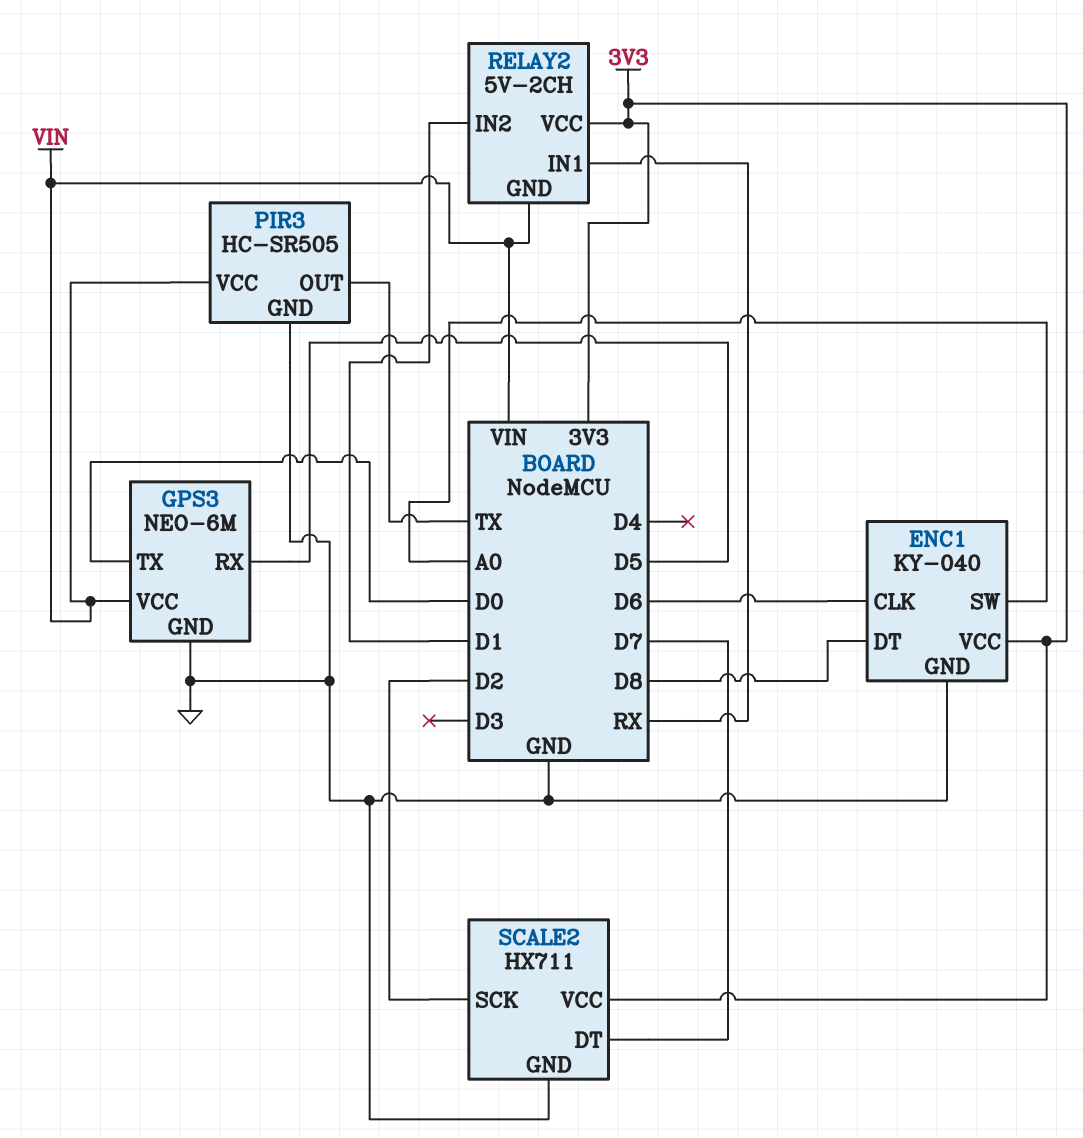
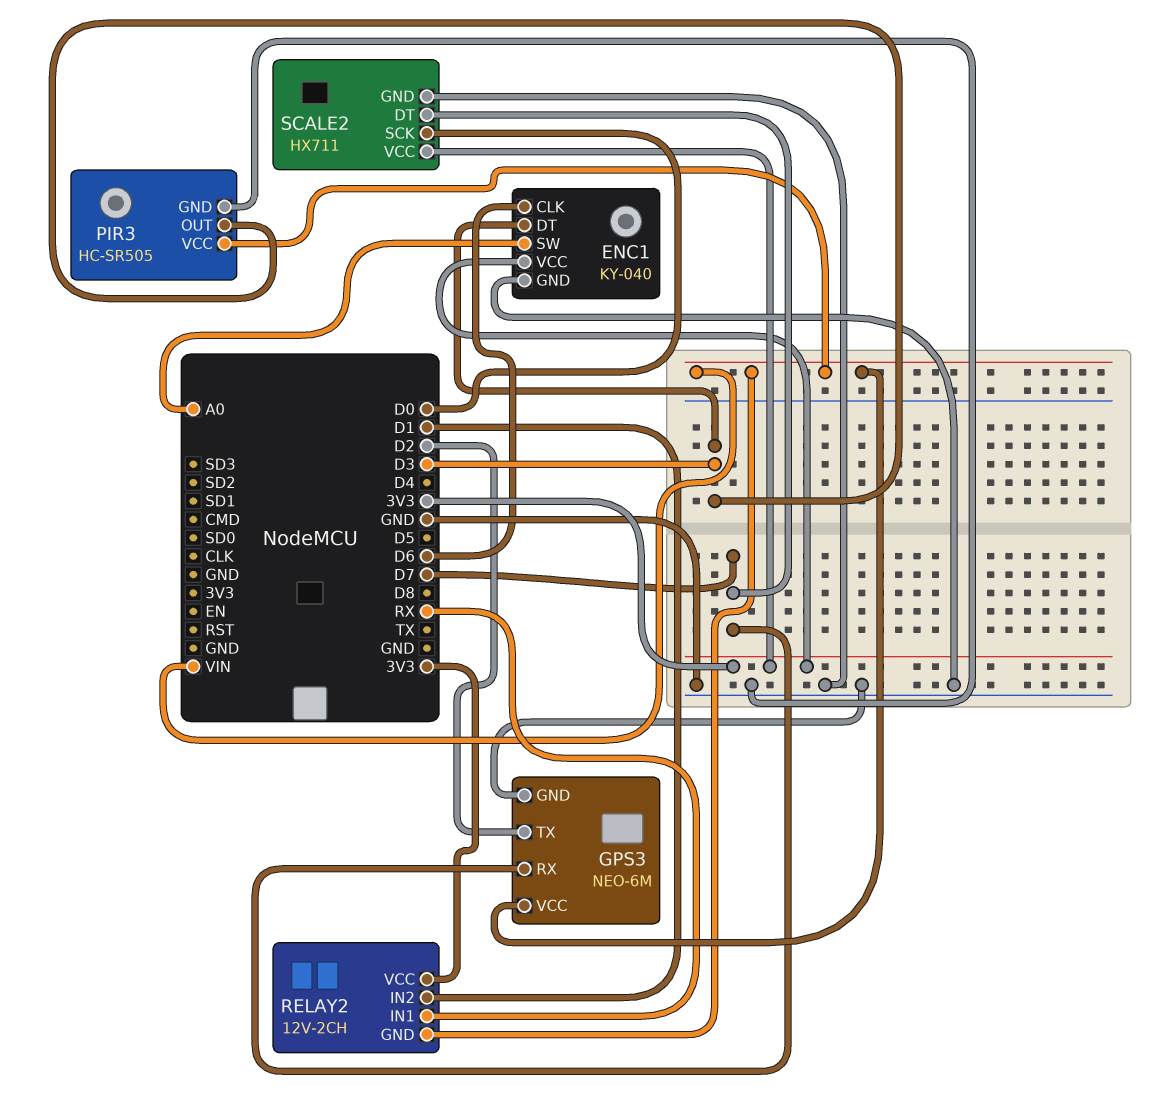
ENC1 pin DT: D8 -> D3
GPS3 pin RX: D5 -> D7
GPS3 pin TX: D0 -> D2
PIR3 pin OUT: TX -> D3
RELAY2: 5V-2CH -> 12V-2CH
SCALE2 pin SCK: D2 -> D0

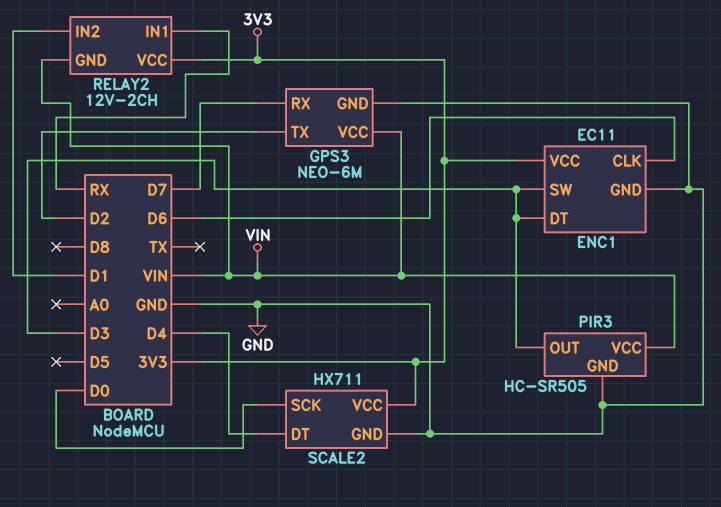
ENC1: KY-040 -> EC11
ENC1 pin SW: A0 -> D3
SCALE2 pin DT: D7 -> D4

